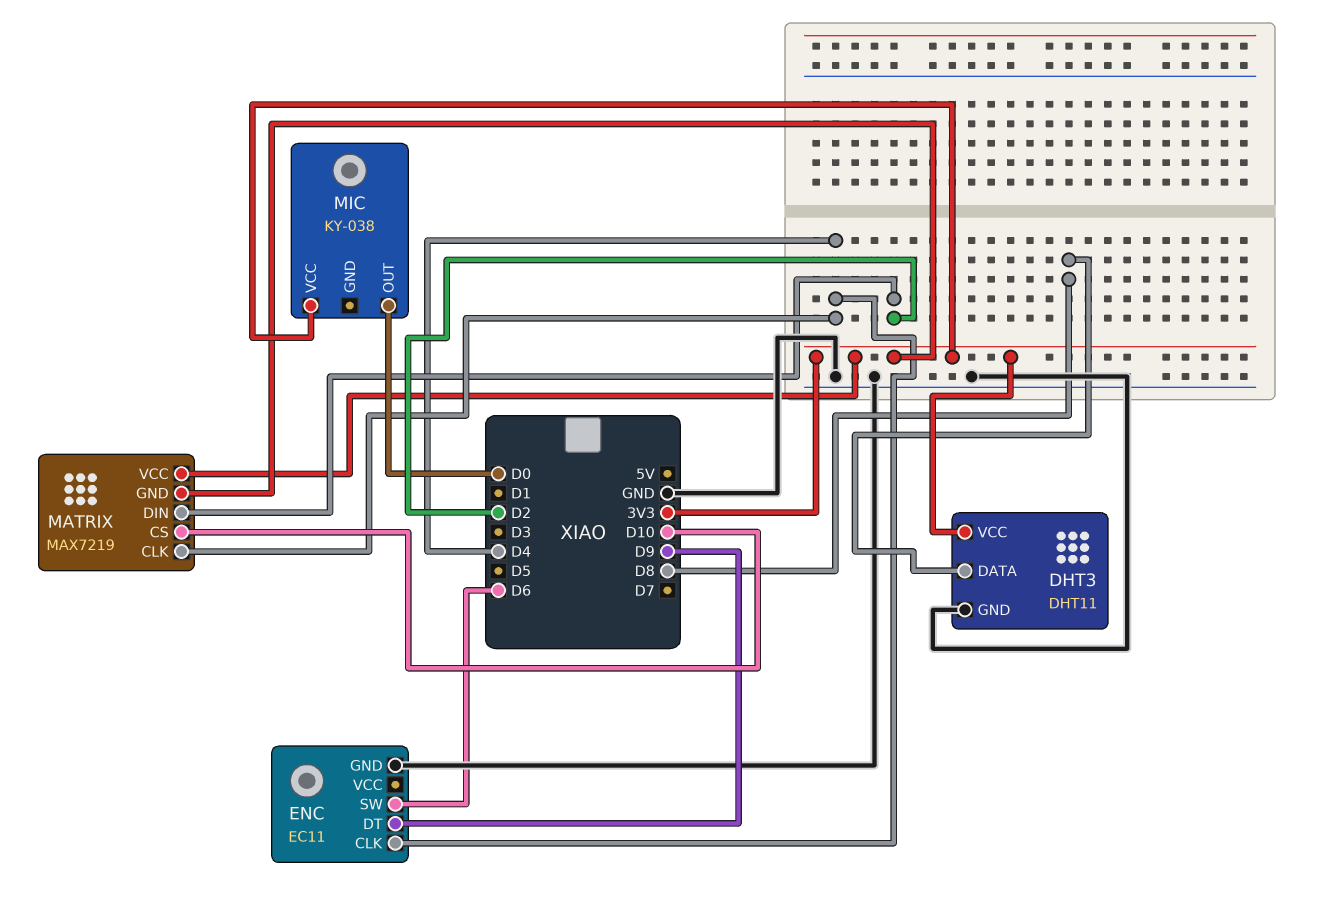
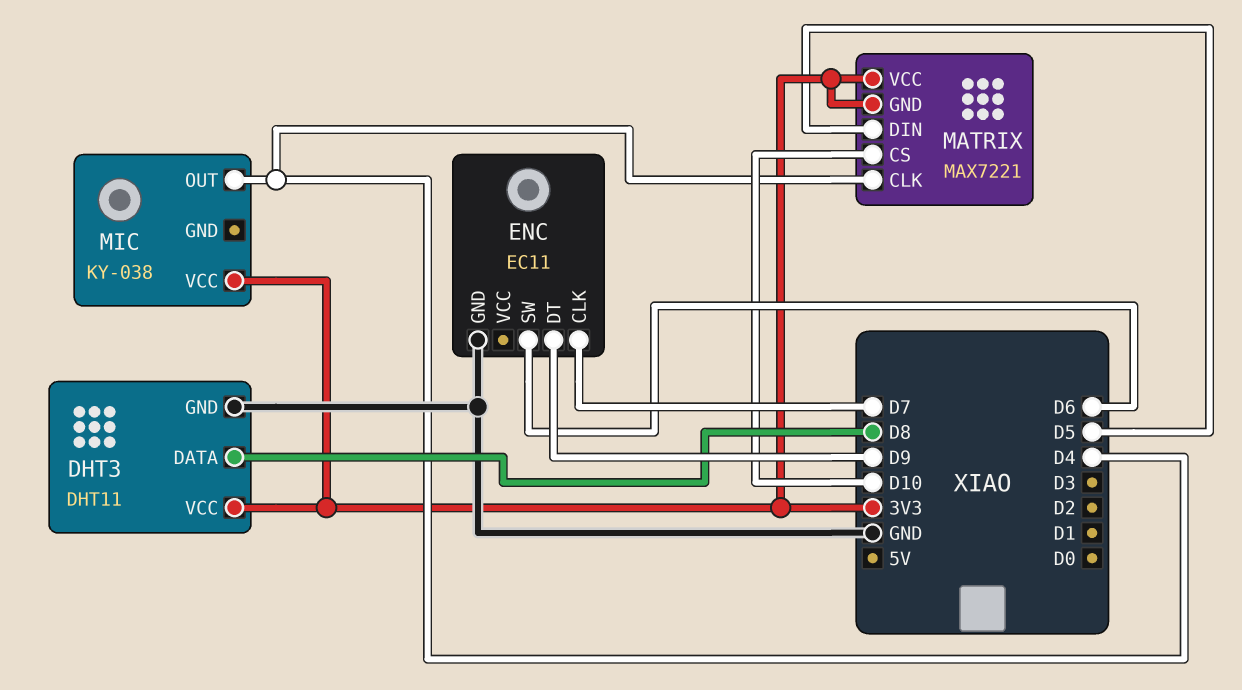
ENC pin CLK: D4 -> D7
MATRIX: MAX7219 -> MAX7221
MATRIX pin DIN: D2 -> D5
MIC pin OUT: D0 -> D4

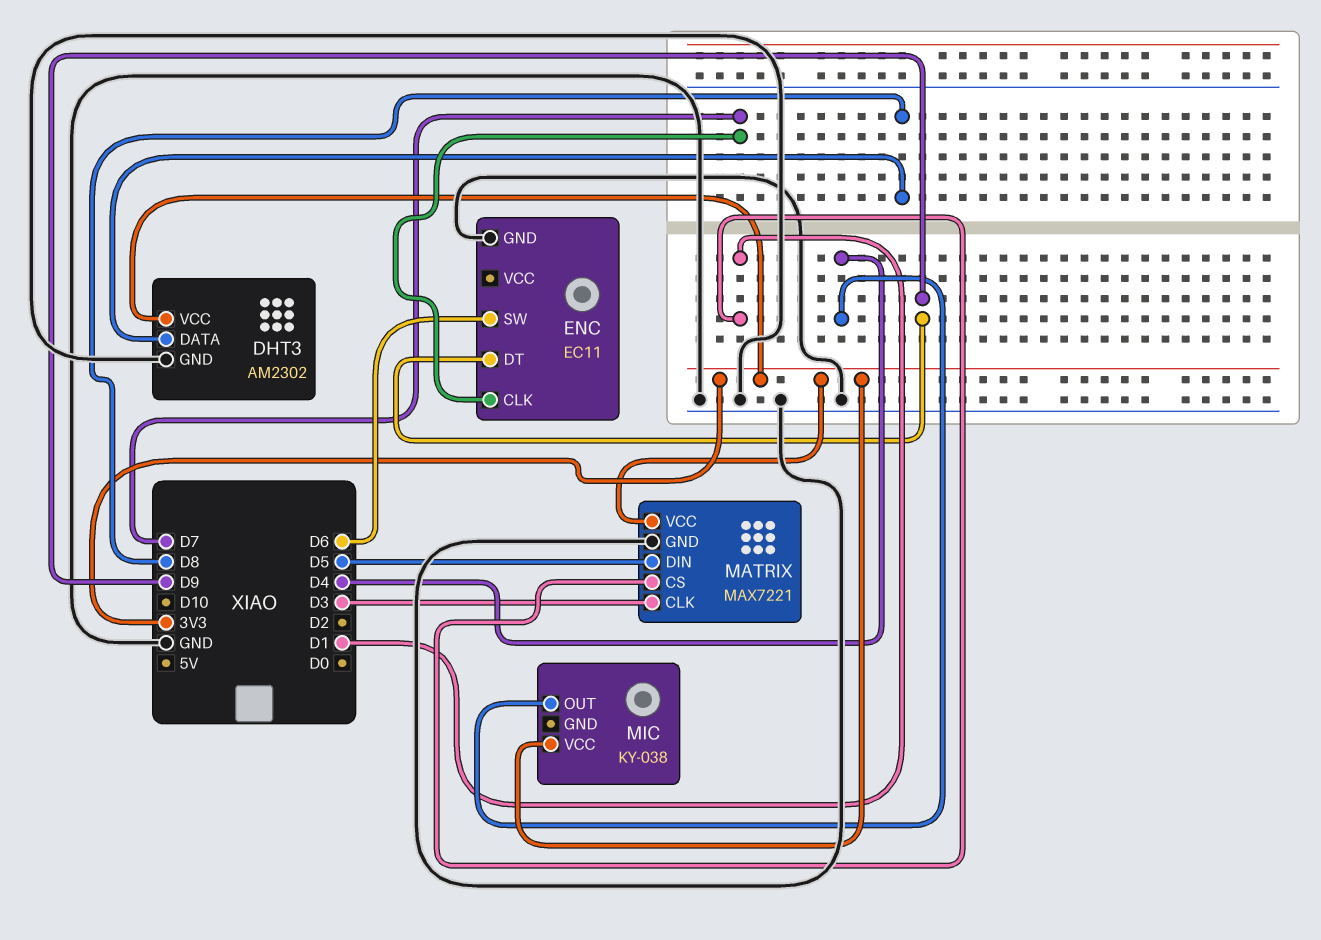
DHT3: DHT11 -> AM2302
MATRIX pin CLK: D4 -> D3
MATRIX pin CS: D10 -> D1
MATRIX pin GND: 3V3 -> GND

